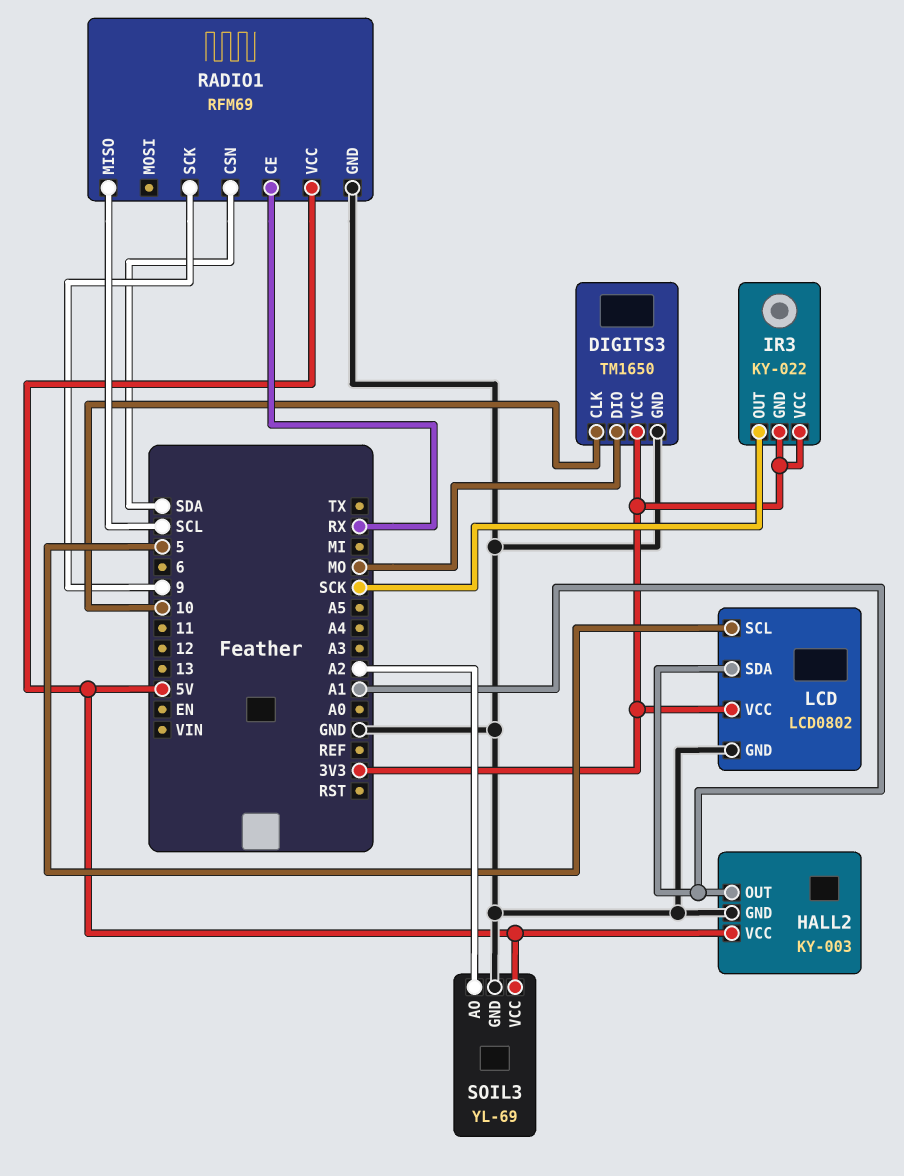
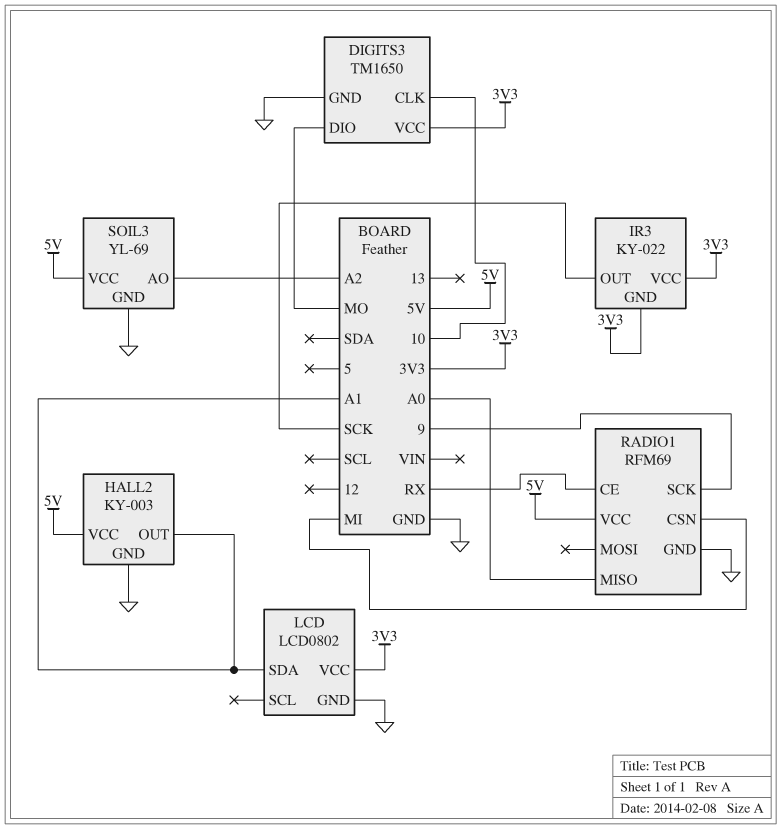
LCD pin SCL: 5 -> none
RADIO1 pin CSN: SDA -> MI
RADIO1 pin MISO: SCL -> A0

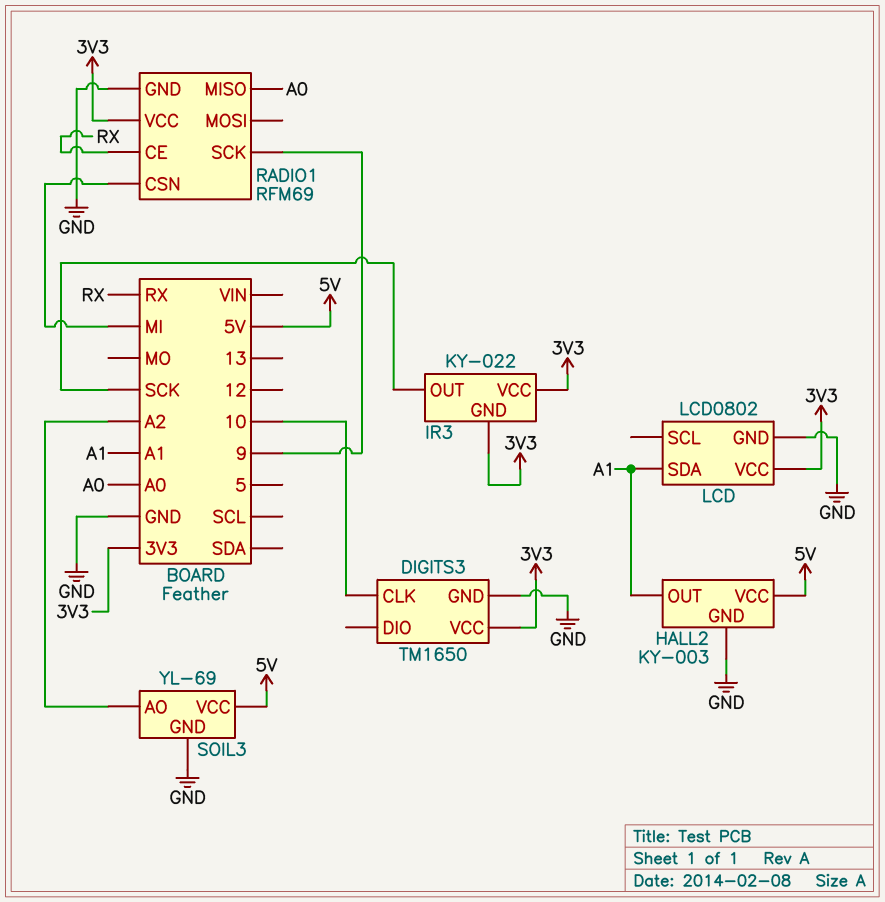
DIGITS3 pin DIO: MO -> none
RADIO1 pin VCC: 5V -> 3V3

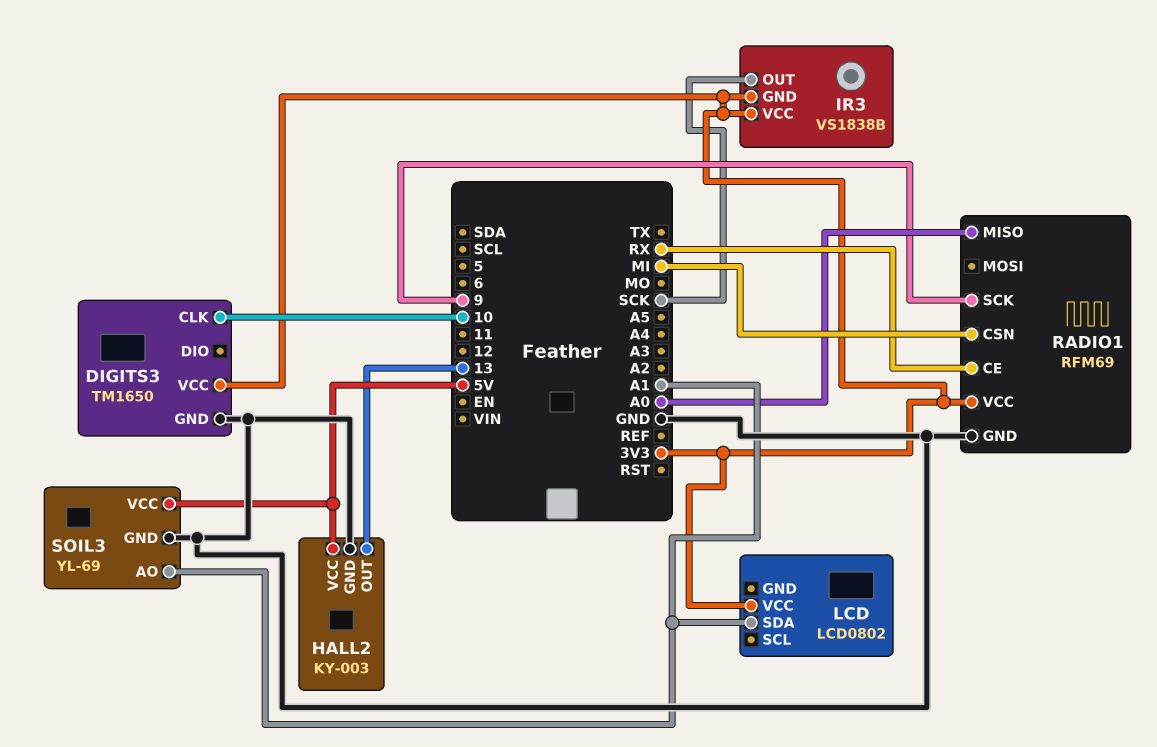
HALL2 pin OUT: A1 -> 13
IR3: KY-022 -> VS1838B
LCD pin GND: GND -> none
SOIL3 pin AO: A2 -> A1

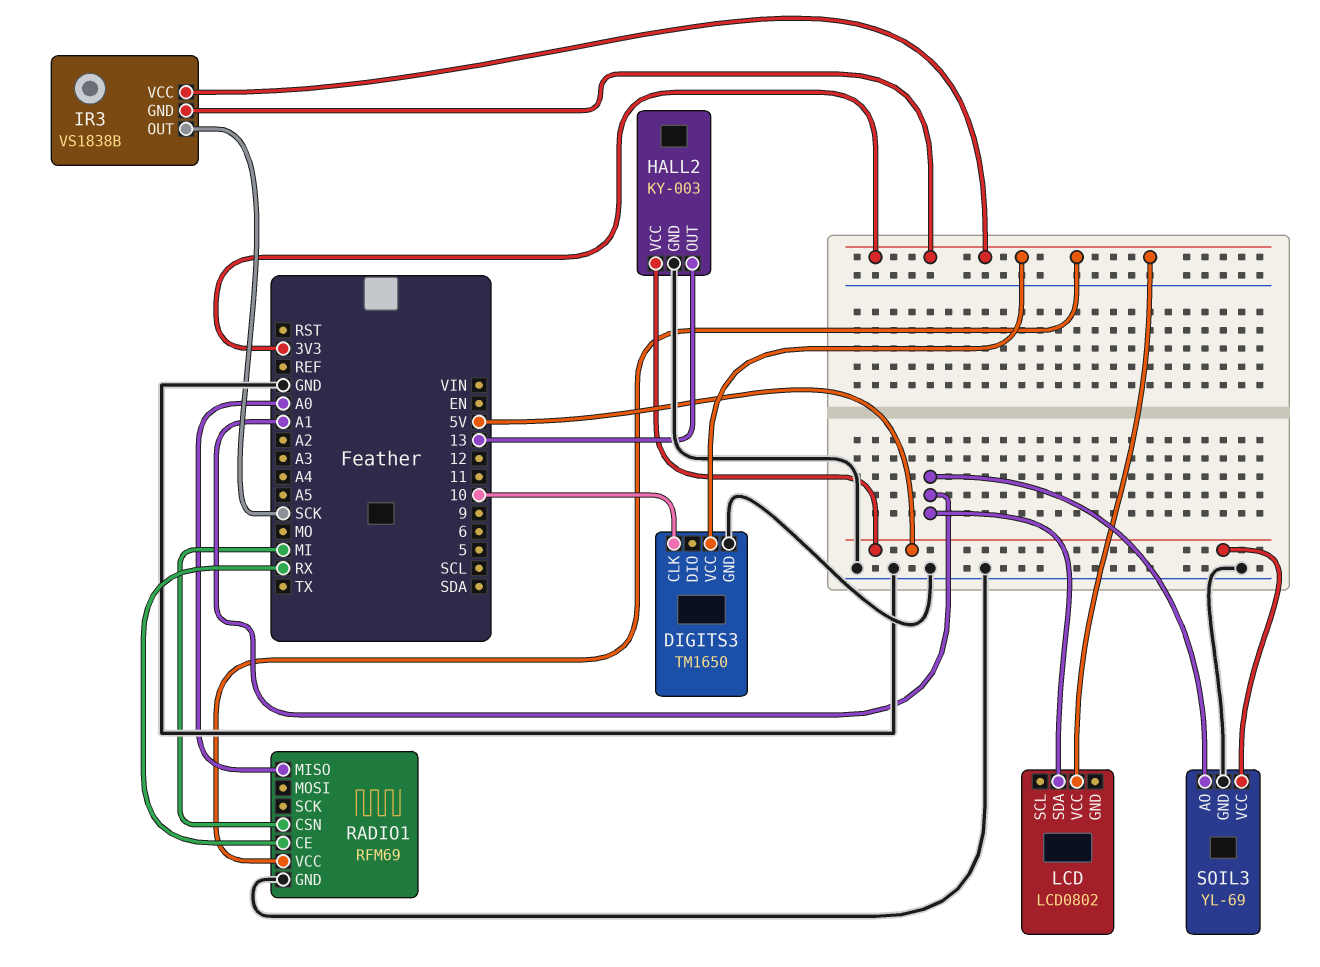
RADIO1 pin SCK: 9 -> none

